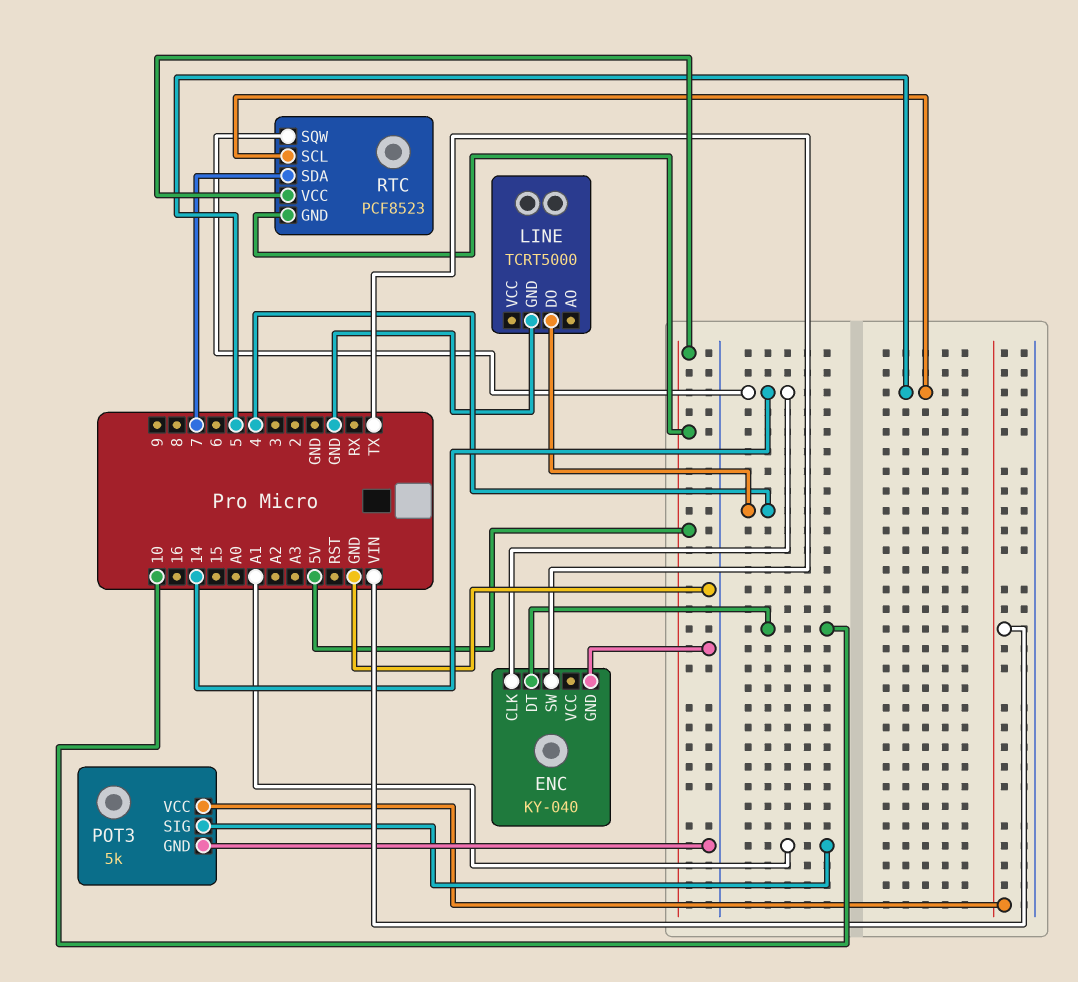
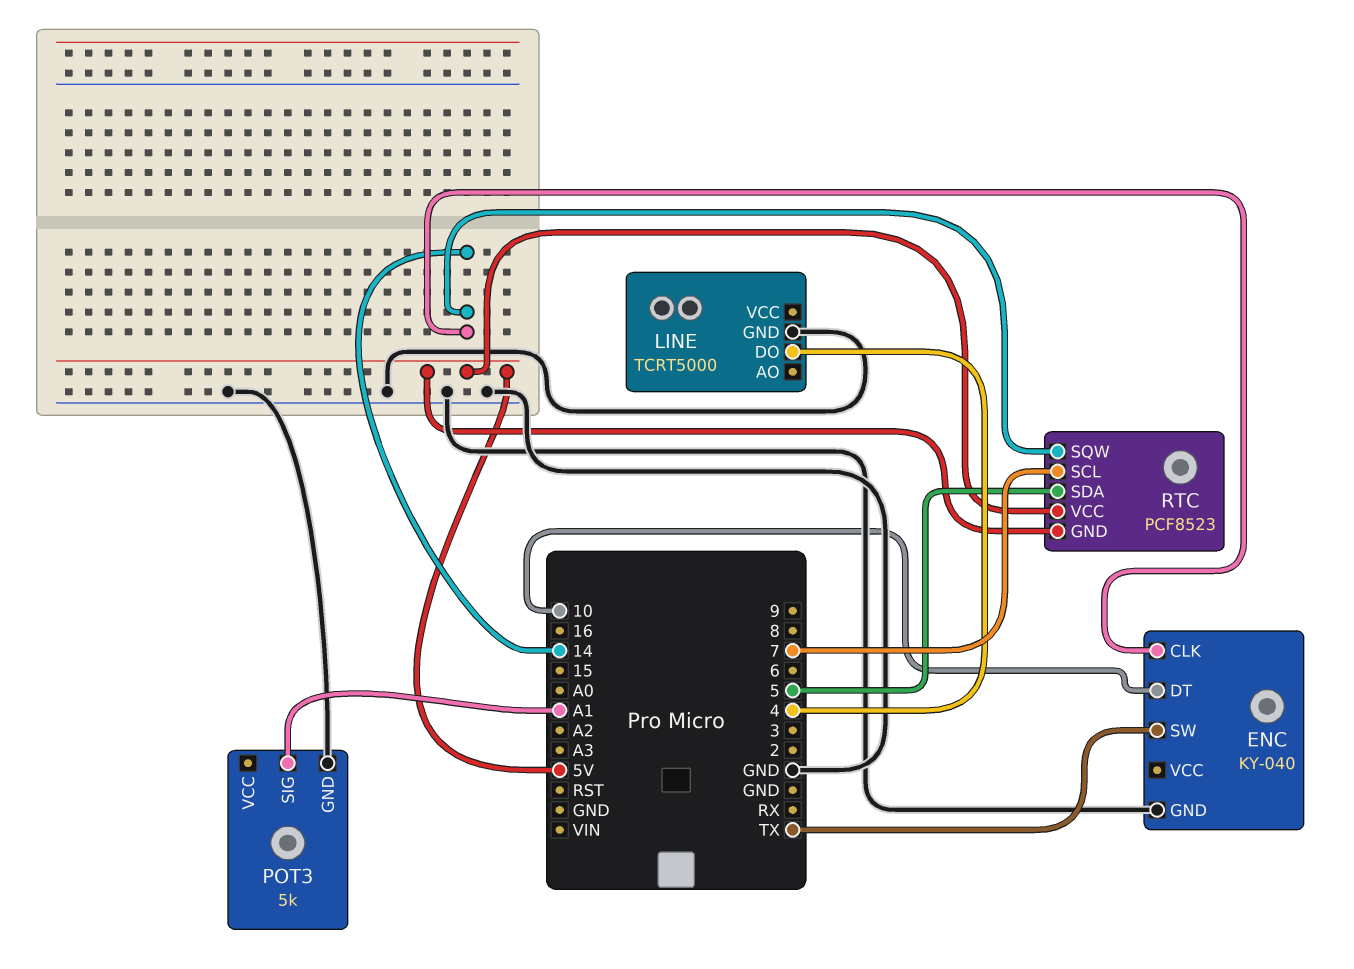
POT3 pin VCC: VIN -> none
RTC pin SCL: 5 -> 7
RTC pin SDA: 7 -> 5

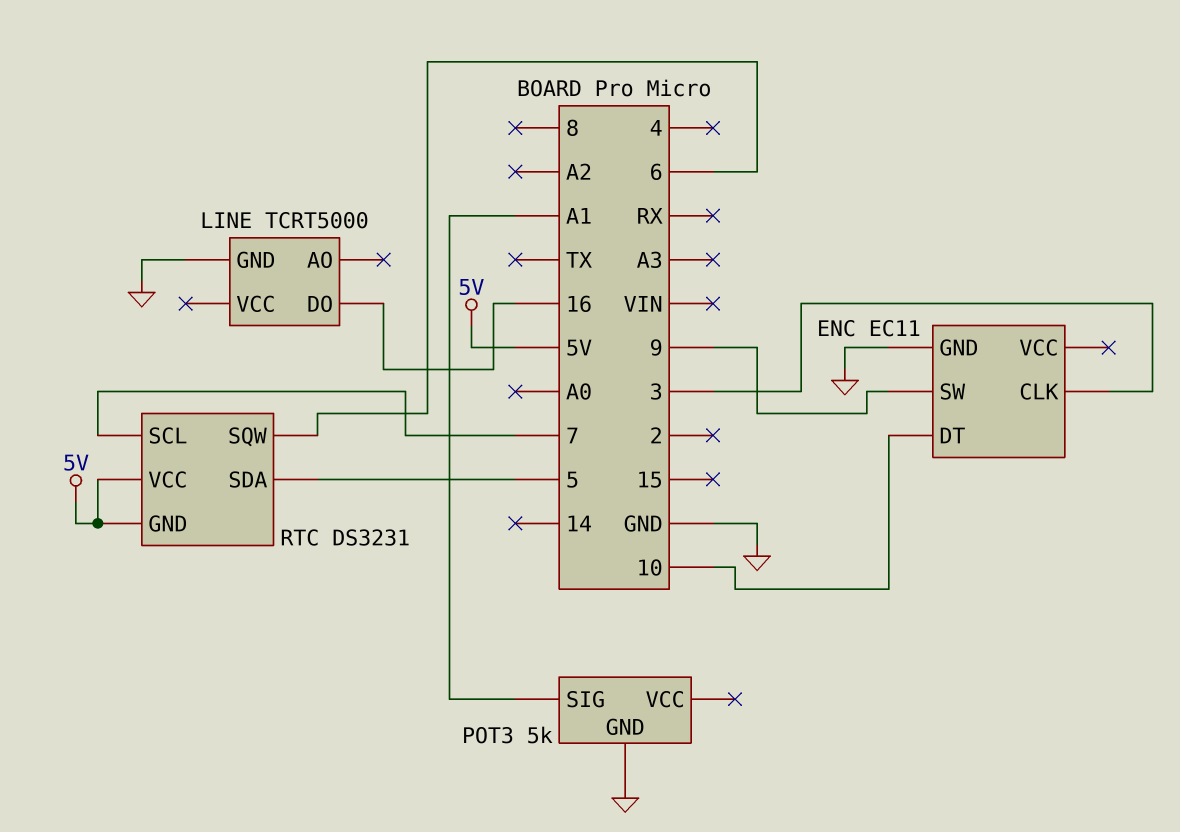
ENC: KY-040 -> EC11
ENC pin CLK: 14 -> 3
ENC pin SW: TX -> 9
LINE pin DO: 4 -> 16
RTC: PCF8523 -> DS3231
RTC pin SQW: 14 -> 6

